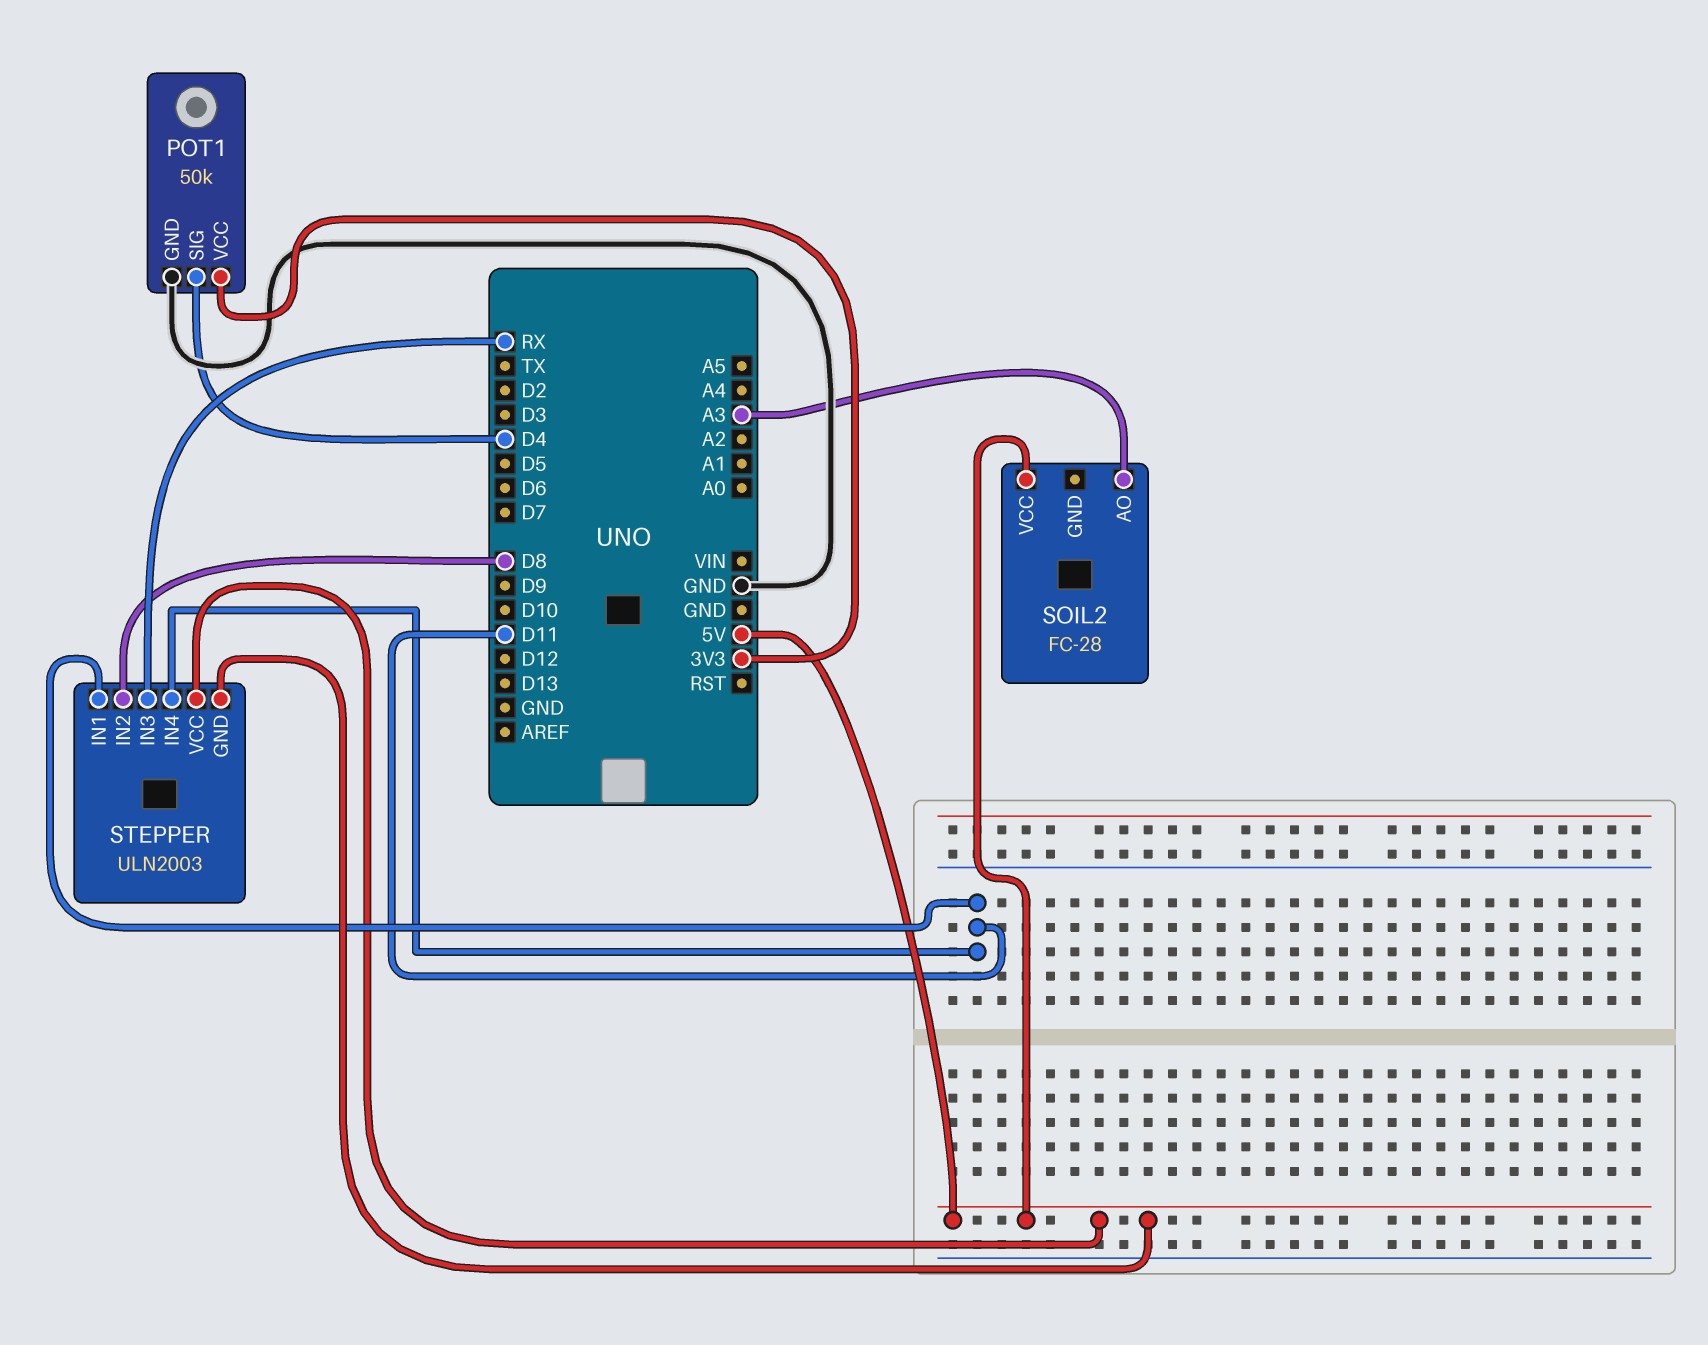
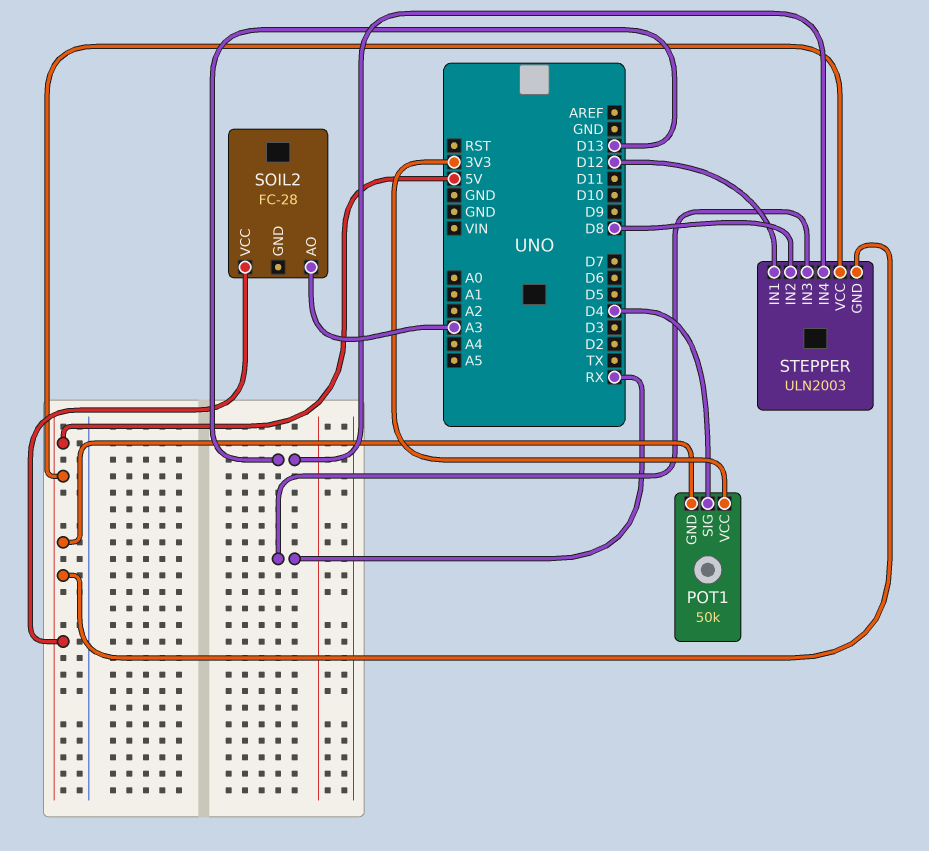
POT1 pin GND: GND -> 5V
STEPPER pin IN1: D11 -> D12
STEPPER pin IN4: D11 -> D13

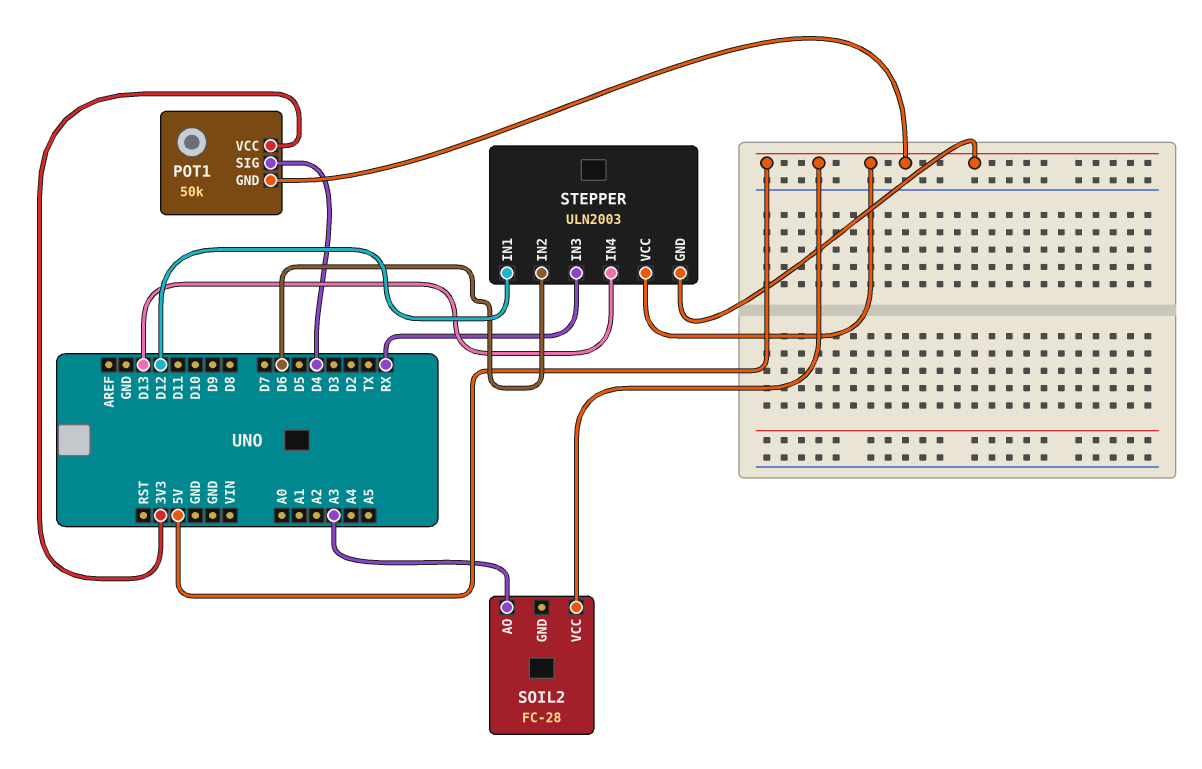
STEPPER pin IN2: D8 -> D6

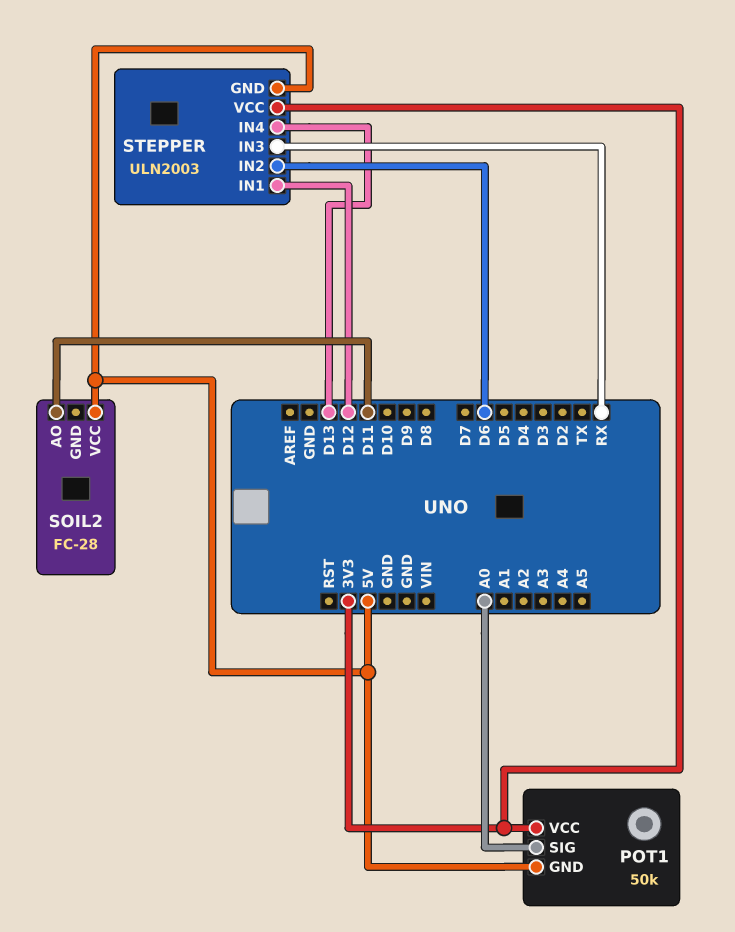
POT1 pin SIG: D4 -> A0
SOIL2 pin AO: A3 -> D11
STEPPER pin VCC: 5V -> 3V3

